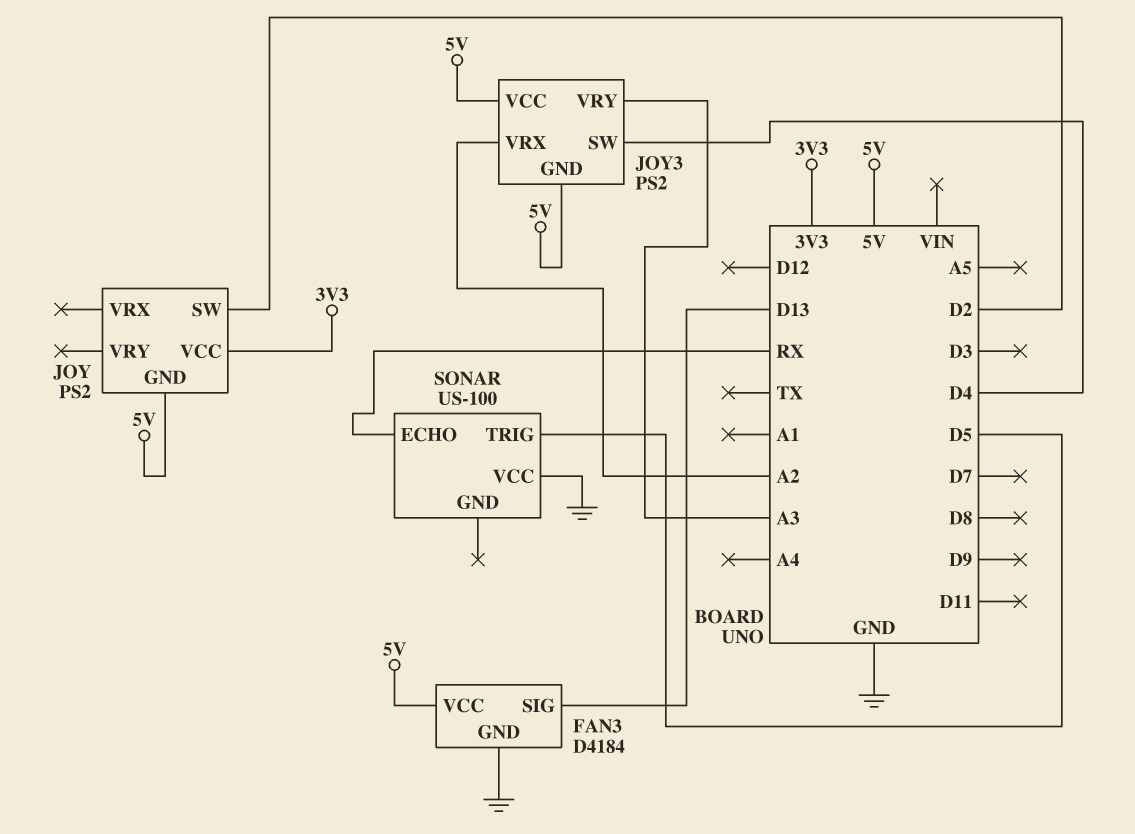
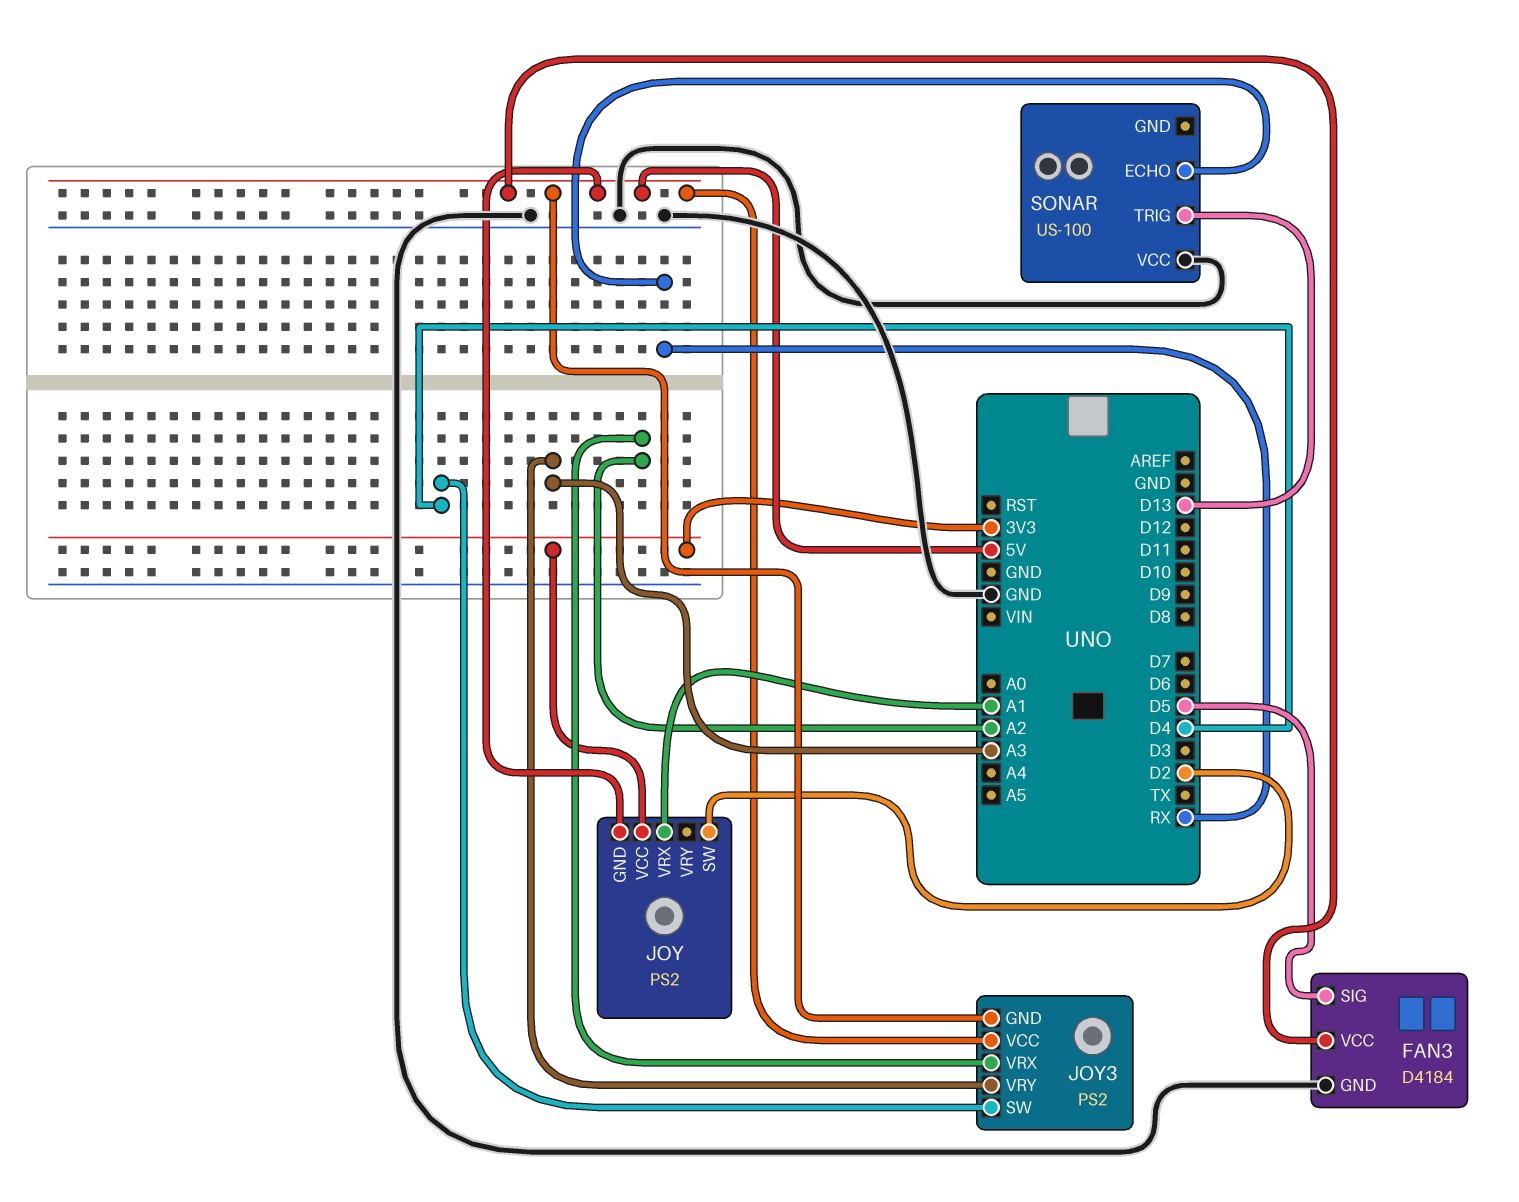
FAN3 pin SIG: D13 -> D5
JOY pin VRX: none -> A1
SONAR pin TRIG: D5 -> D13

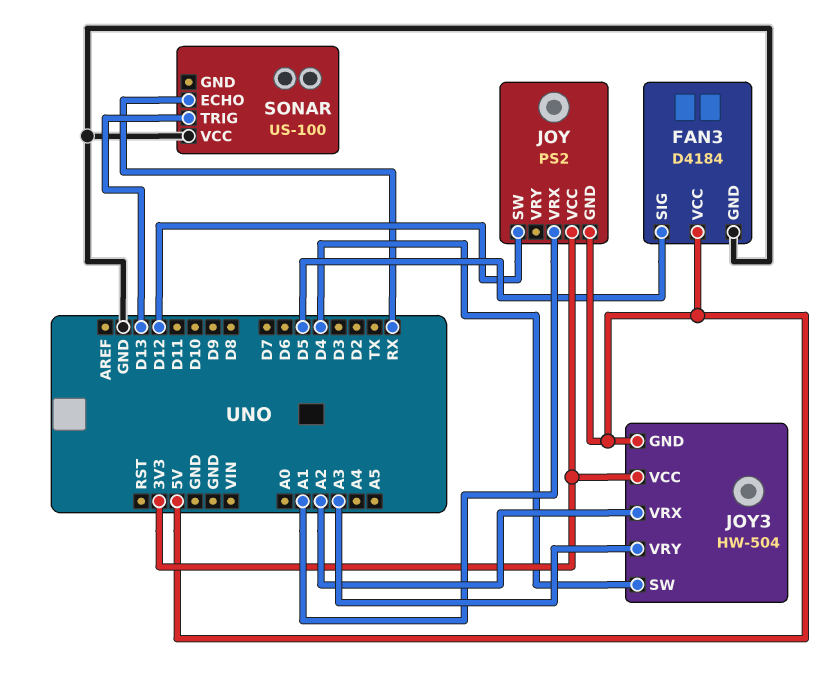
JOY pin SW: D2 -> D12
JOY3: PS2 -> HW-504
JOY3 pin VCC: 5V -> 3V3

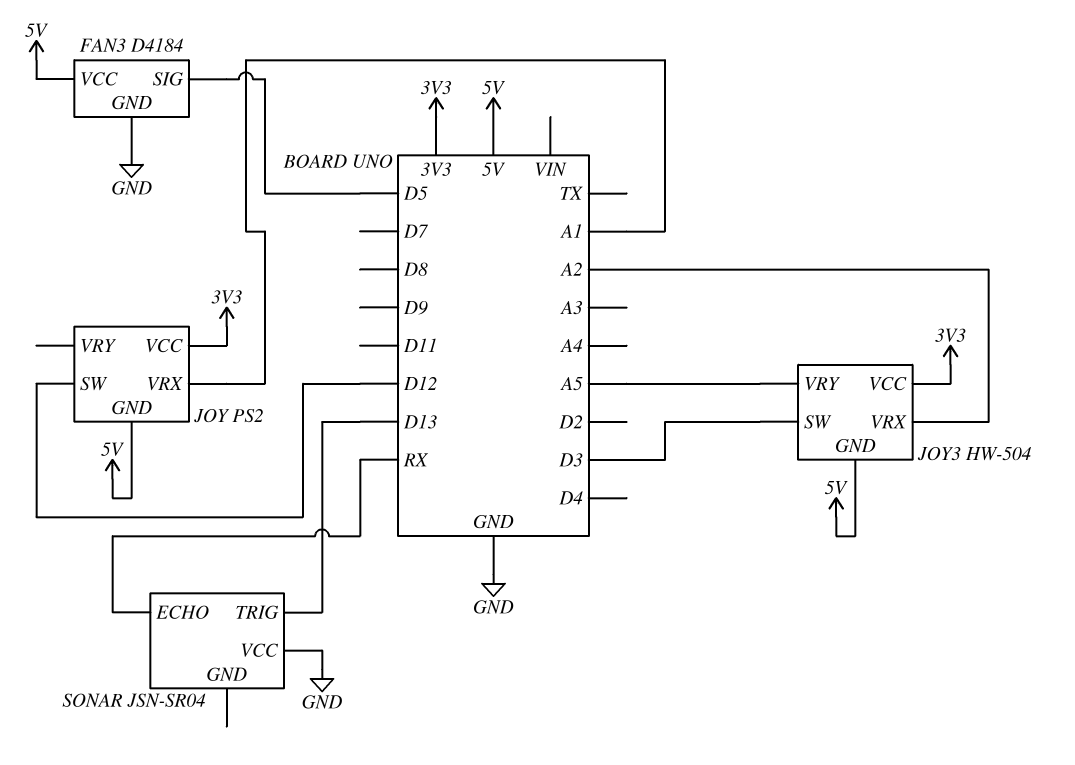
JOY3 pin SW: D4 -> D3
JOY3 pin VRY: A3 -> A5
SONAR: US-100 -> JSN-SR04

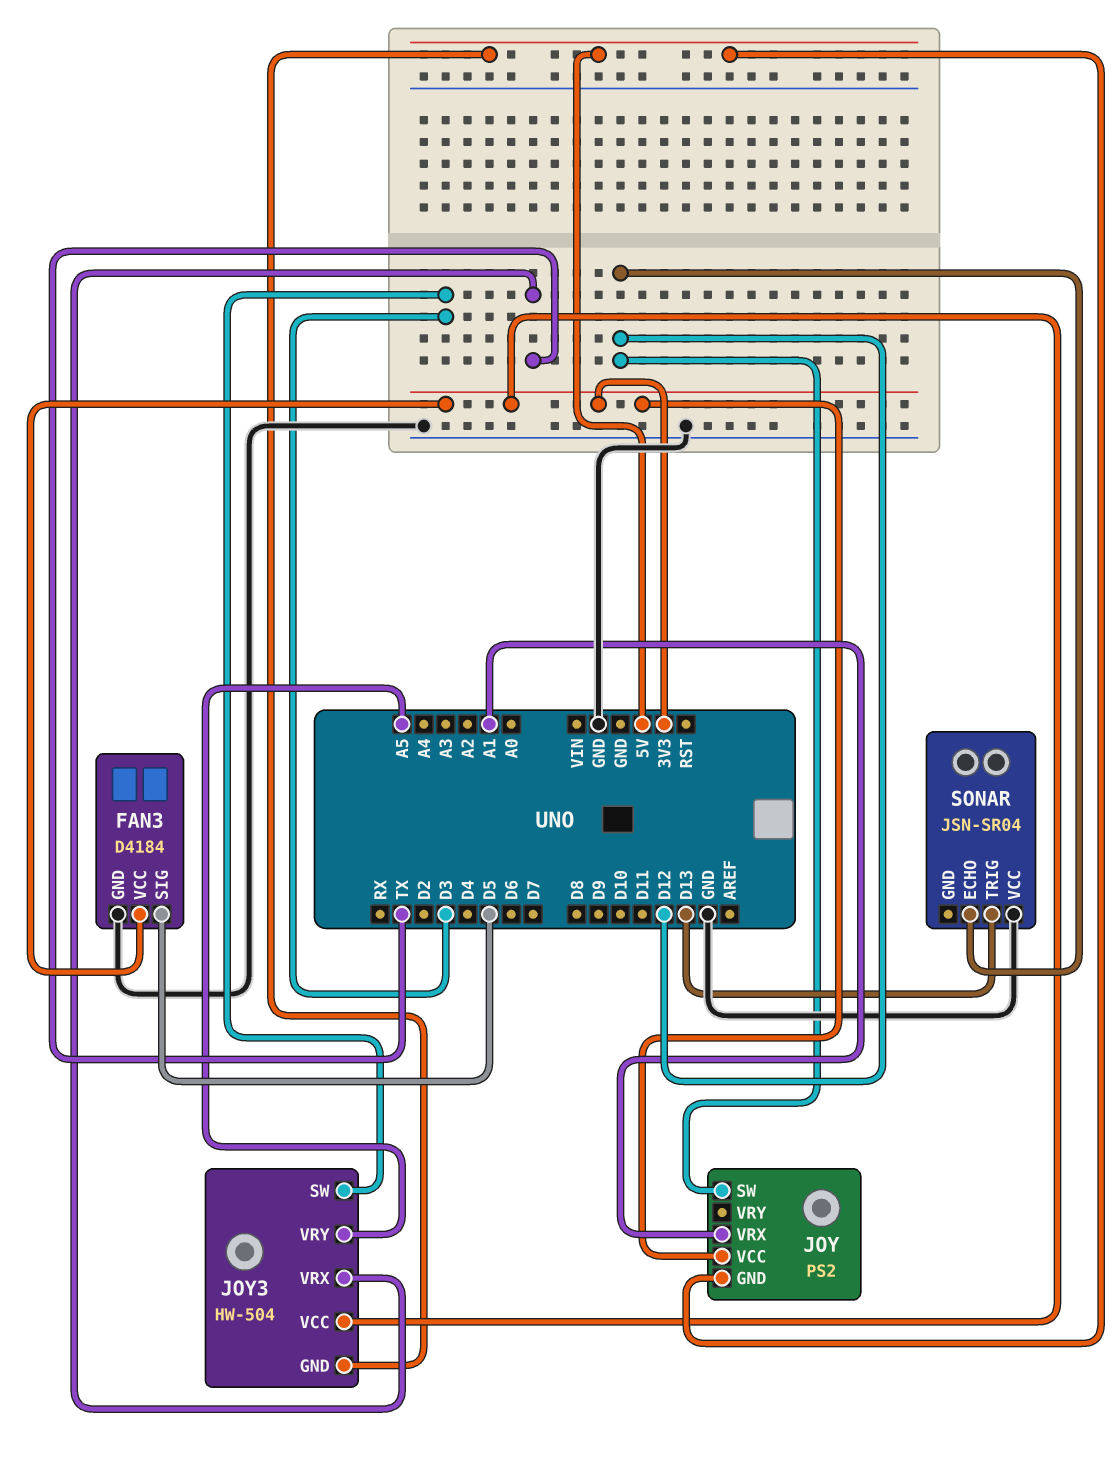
FAN3 pin VCC: 5V -> 3V3
JOY3 pin VRX: A2 -> TX
SONAR pin ECHO: RX -> D12

